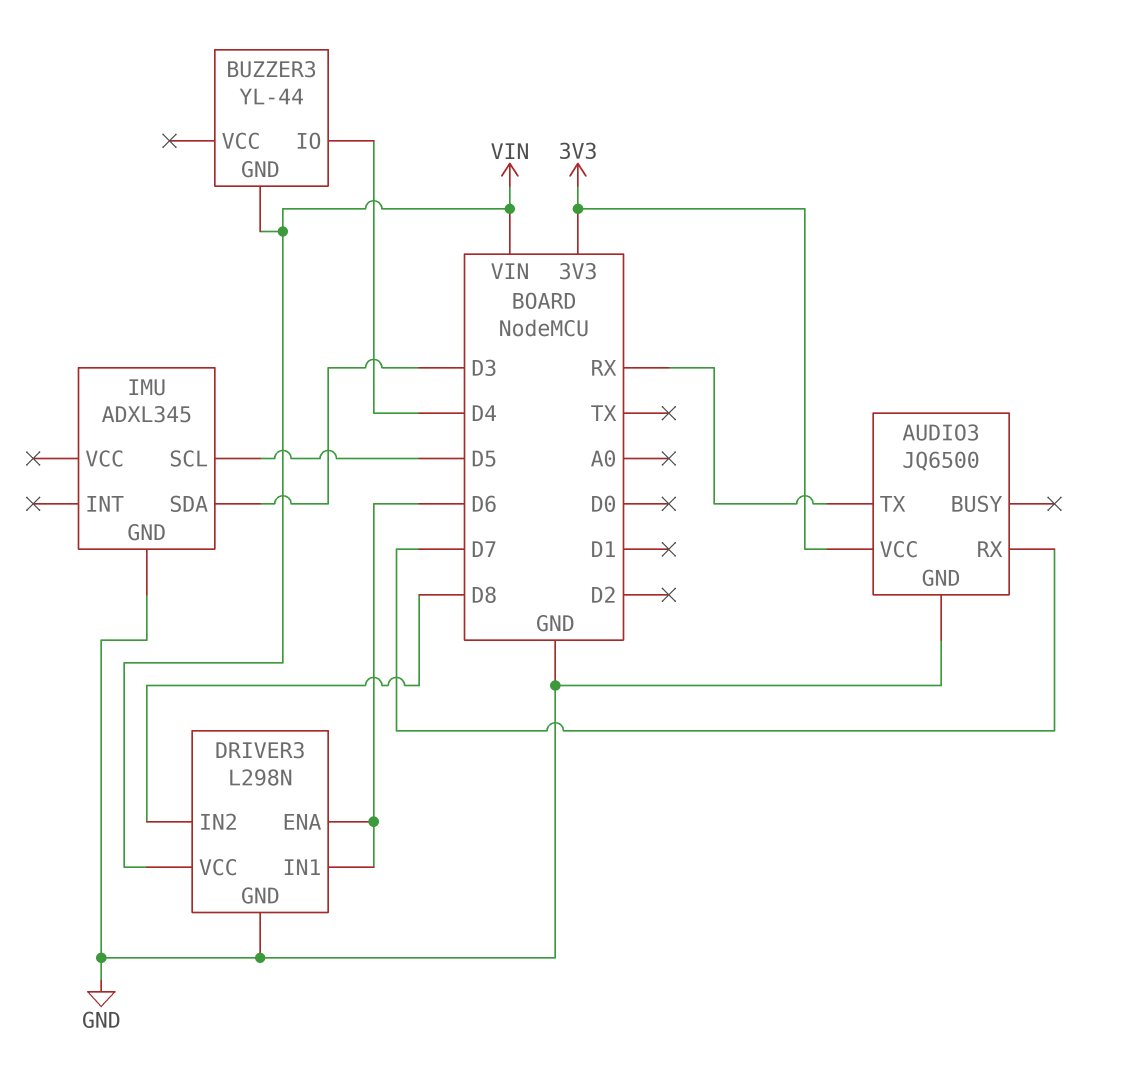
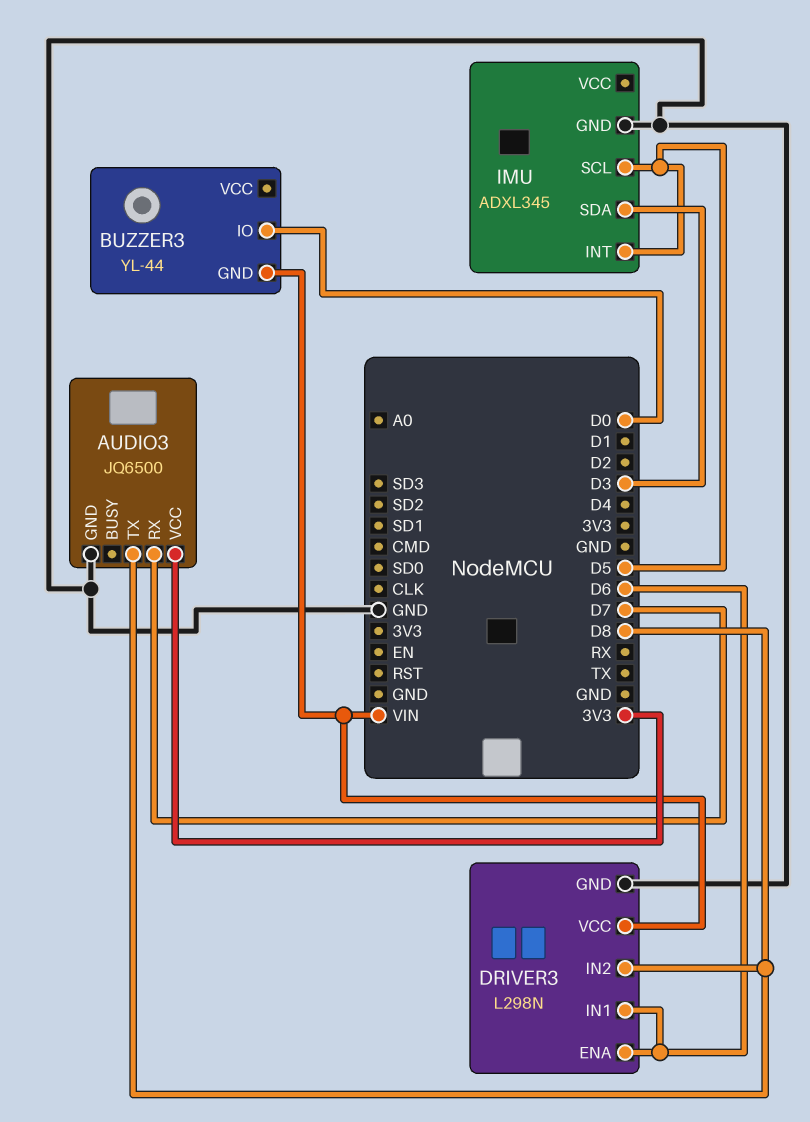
AUDIO3 pin TX: RX -> D8
BUZZER3 pin IO: D4 -> D0
IMU pin INT: none -> D5

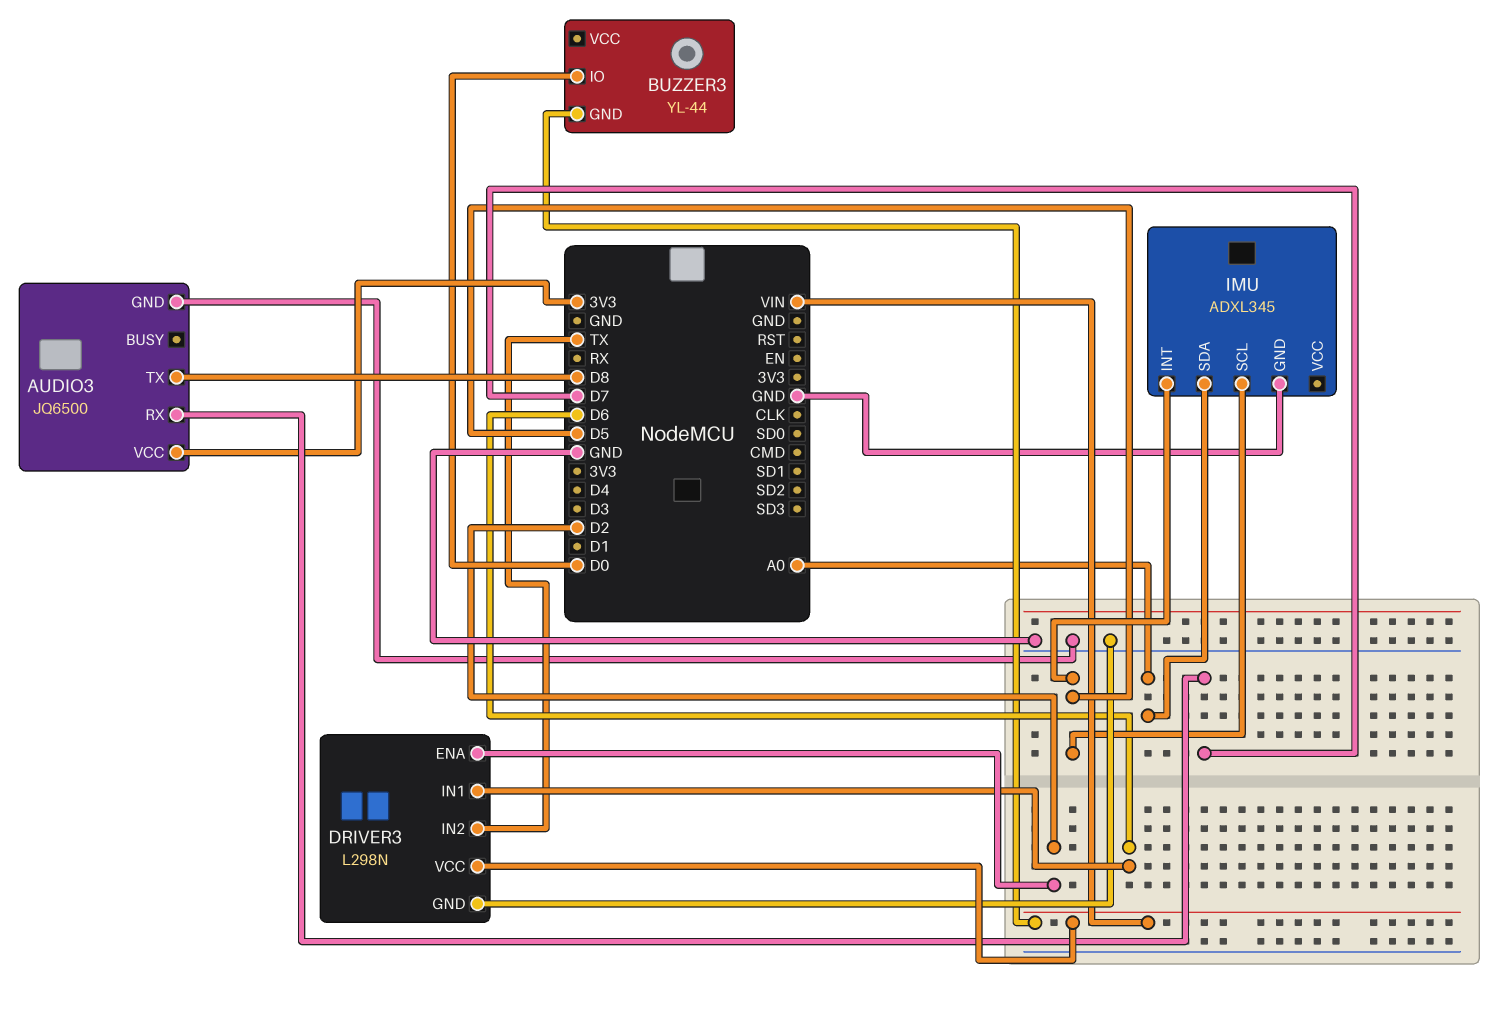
DRIVER3 pin ENA: D6 -> D2
DRIVER3 pin IN2: D8 -> TX
IMU pin SDA: D3 -> A0

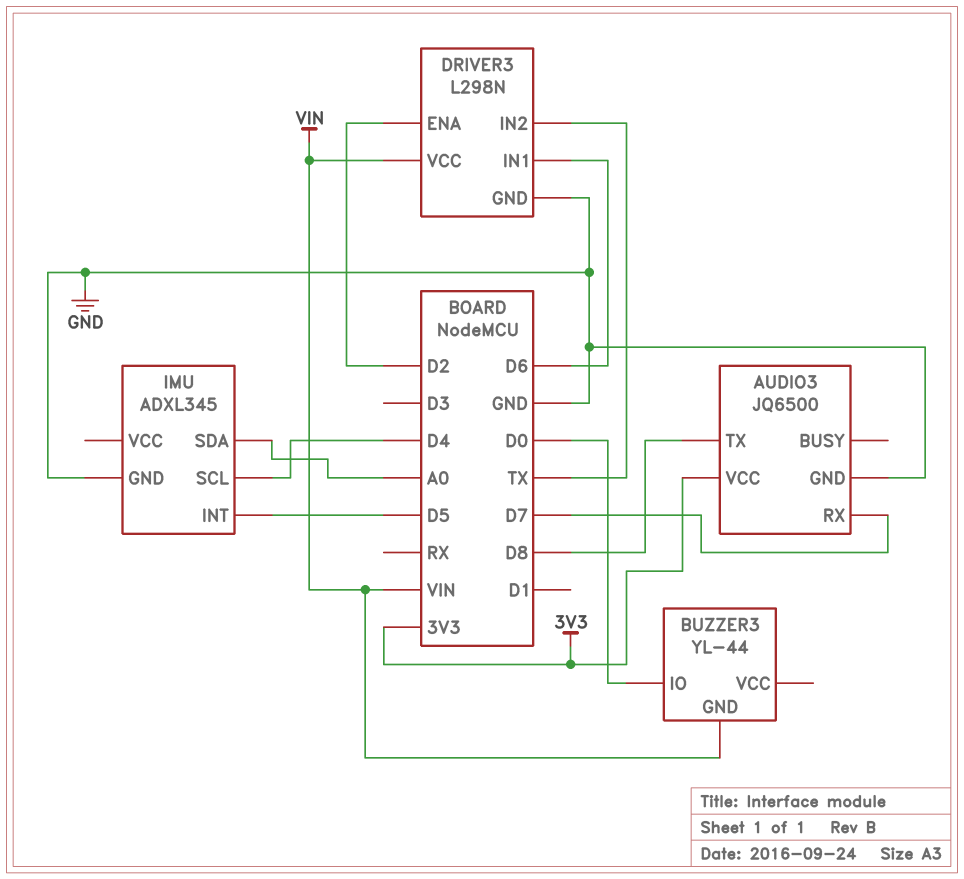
IMU pin SCL: D5 -> D4

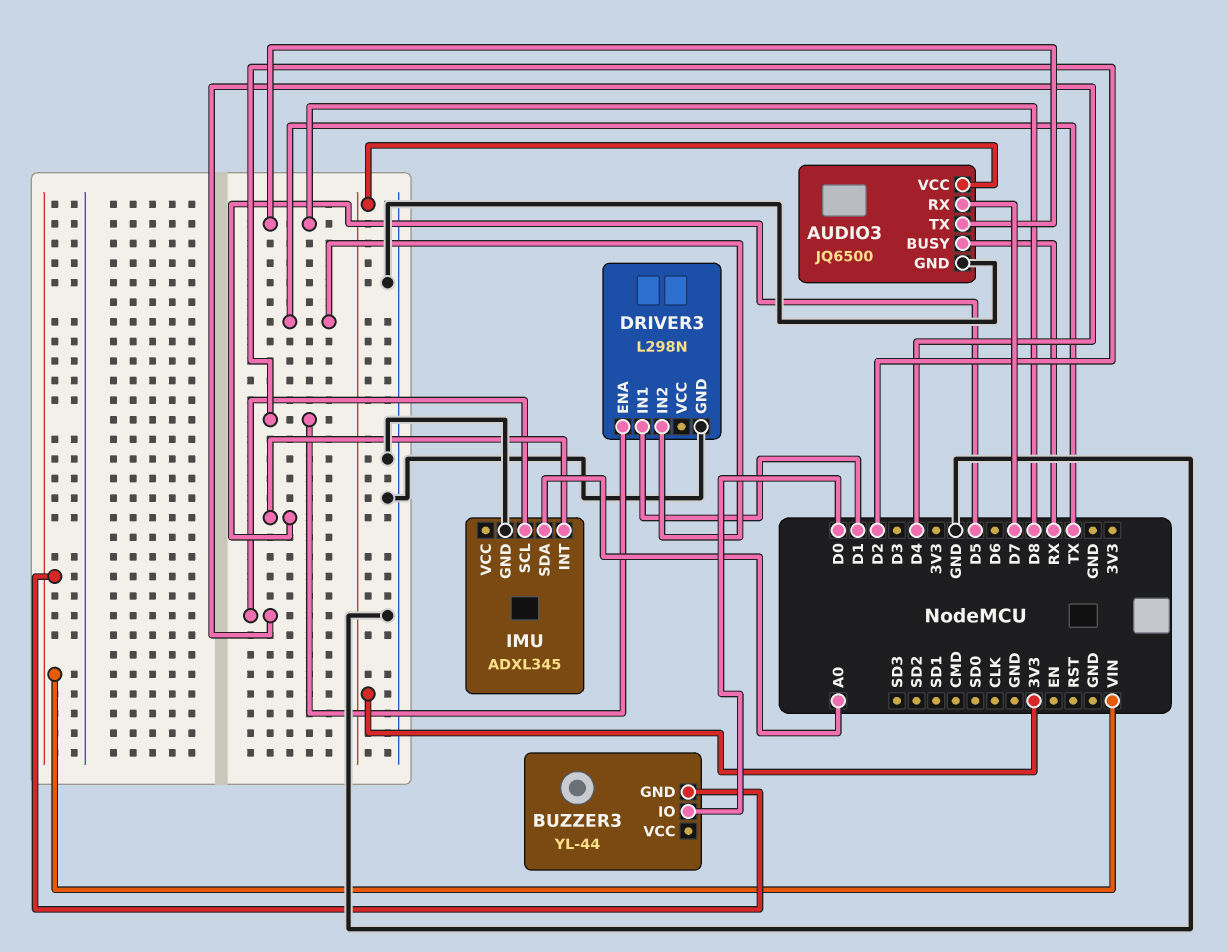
AUDIO3 pin BUSY: none -> RX
DRIVER3 pin IN1: D6 -> D1
DRIVER3 pin VCC: VIN -> none

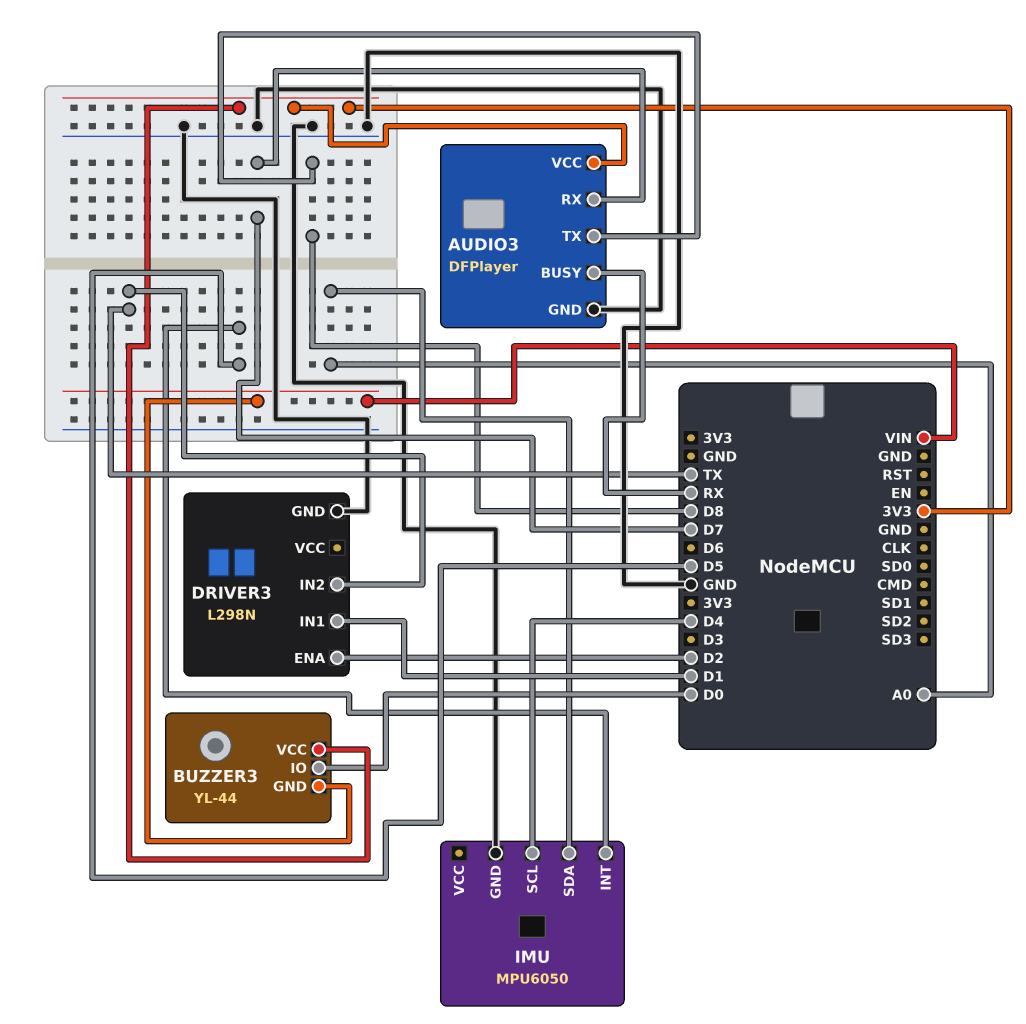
AUDIO3: JQ6500 -> DFPlayer
BUZZER3 pin VCC: none -> 3V3
IMU: ADXL345 -> MPU6050

